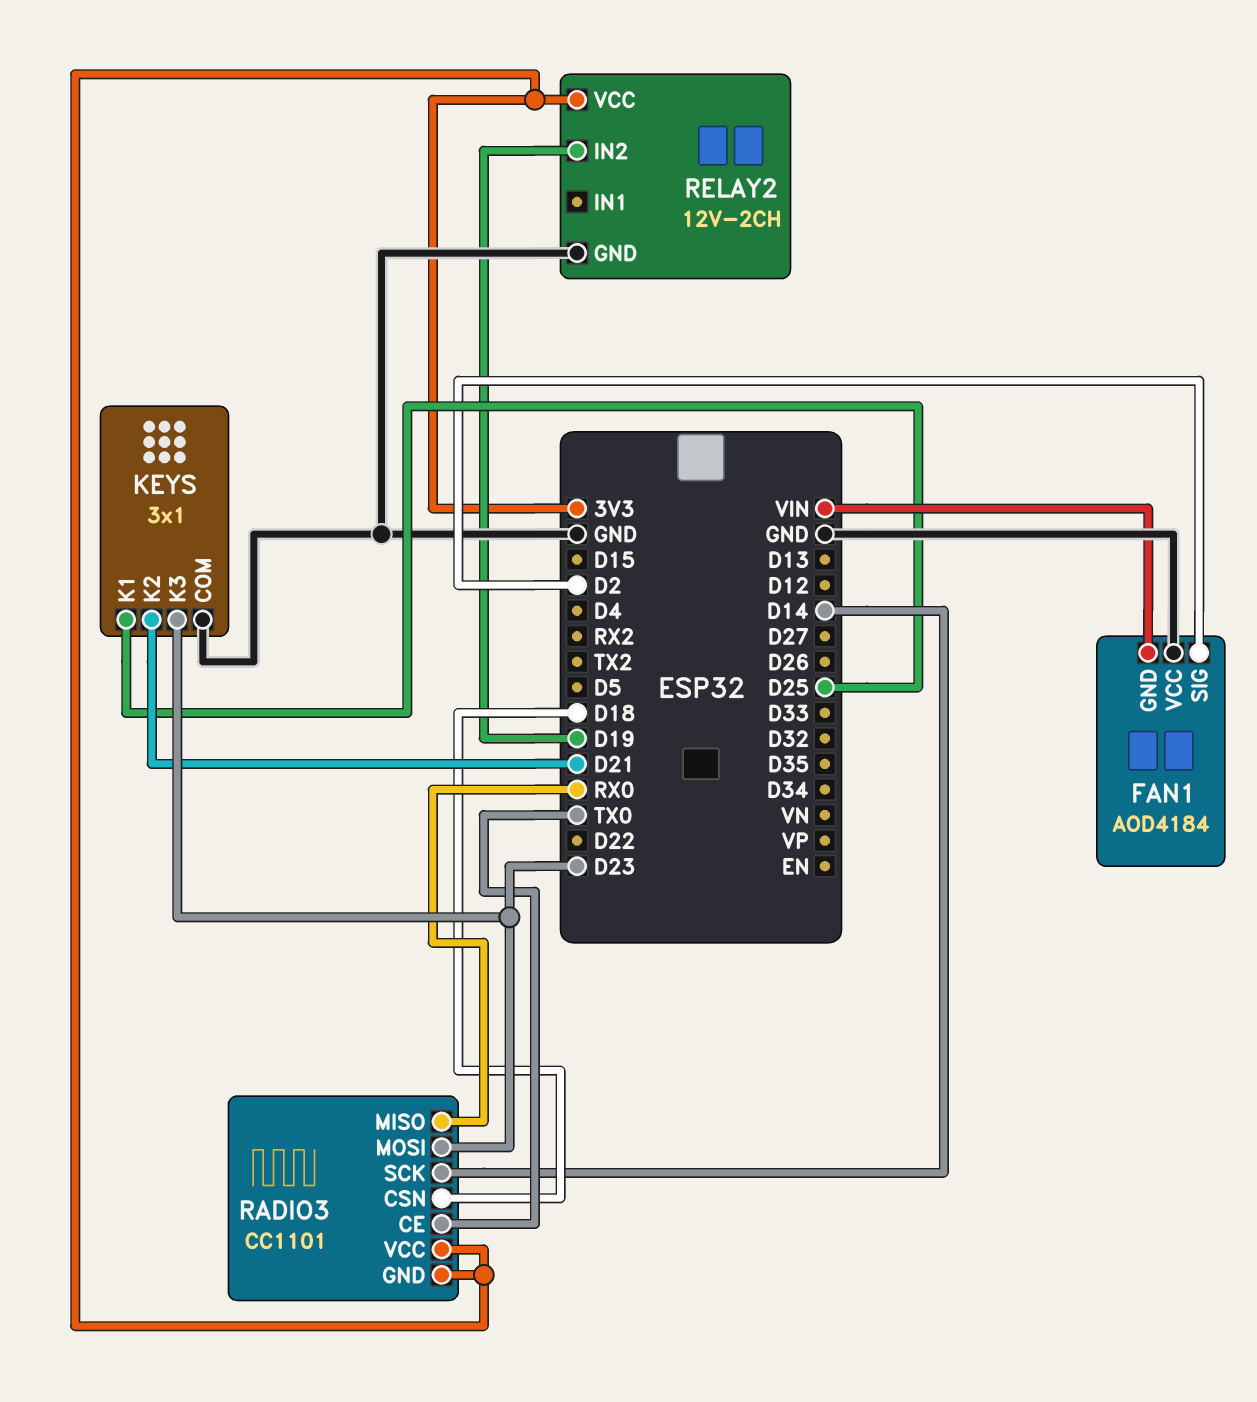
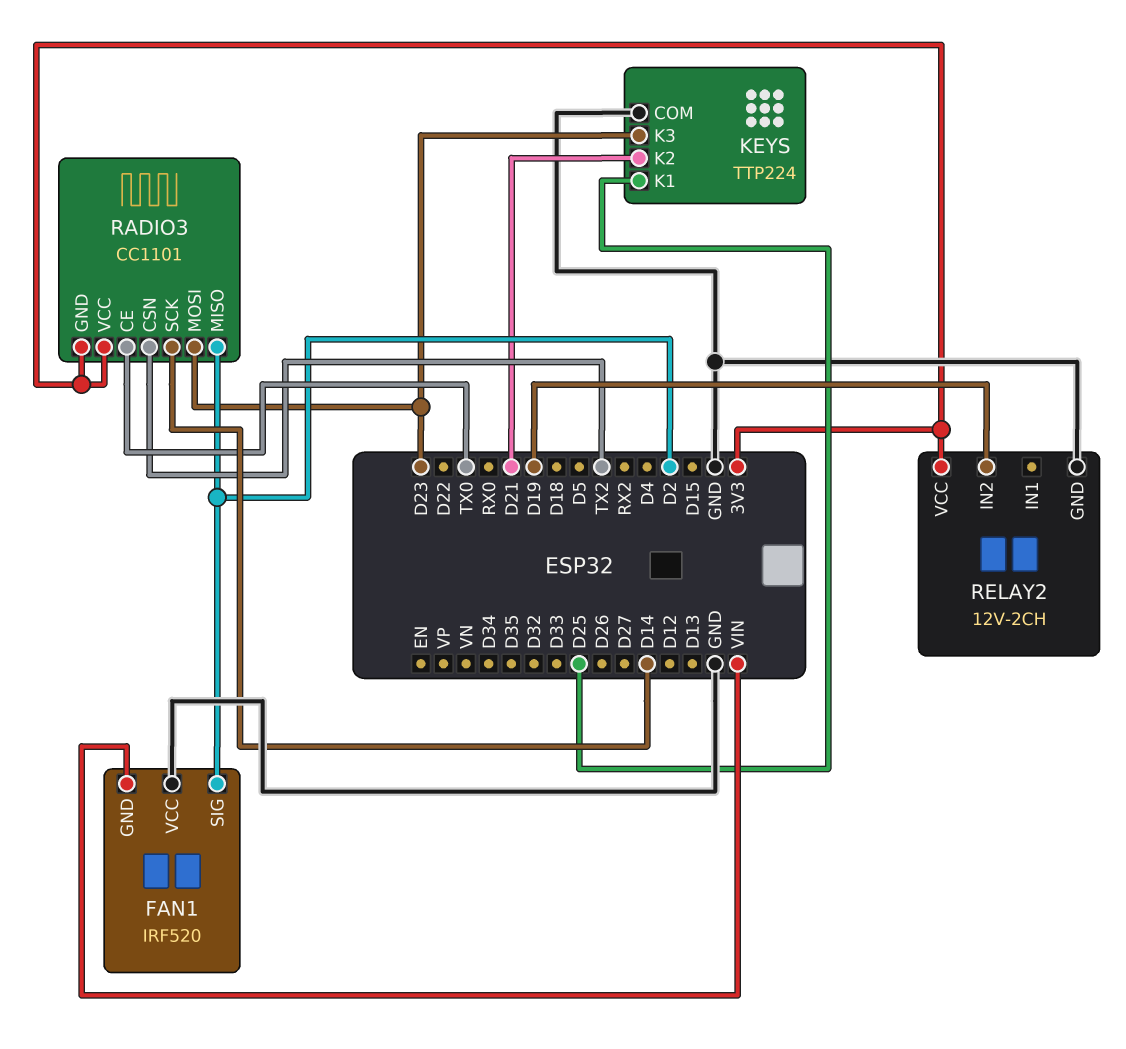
FAN1: AOD4184 -> IRF520
KEYS: 3x1 -> TTP224
RADIO3 pin CSN: D18 -> TX2
RADIO3 pin MISO: RX0 -> D2

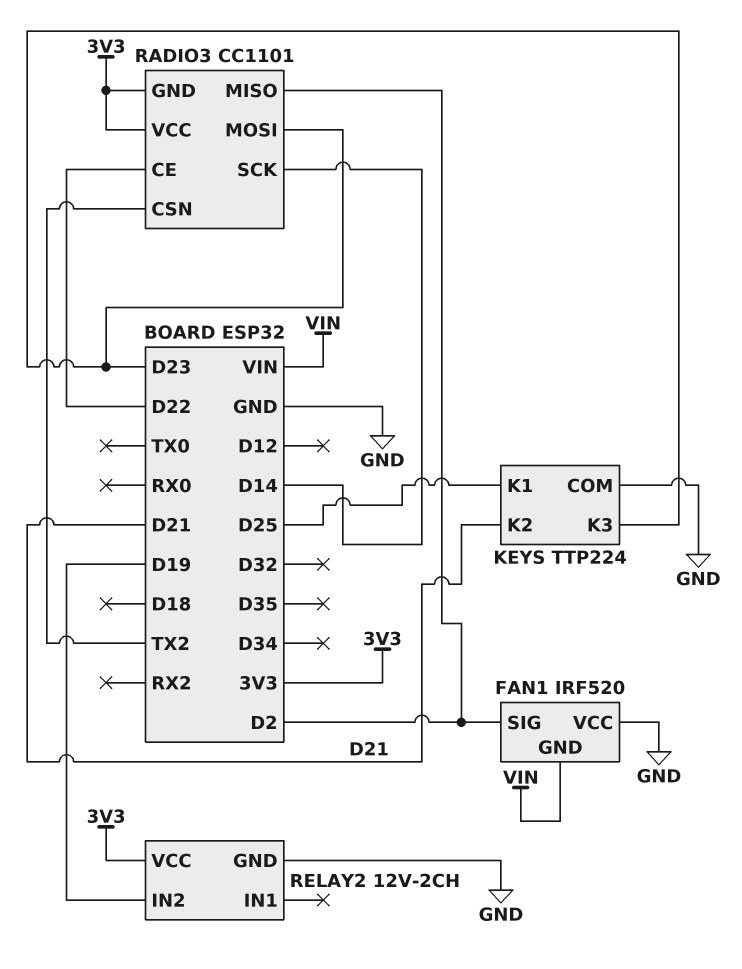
RADIO3 pin CE: TX0 -> D22

